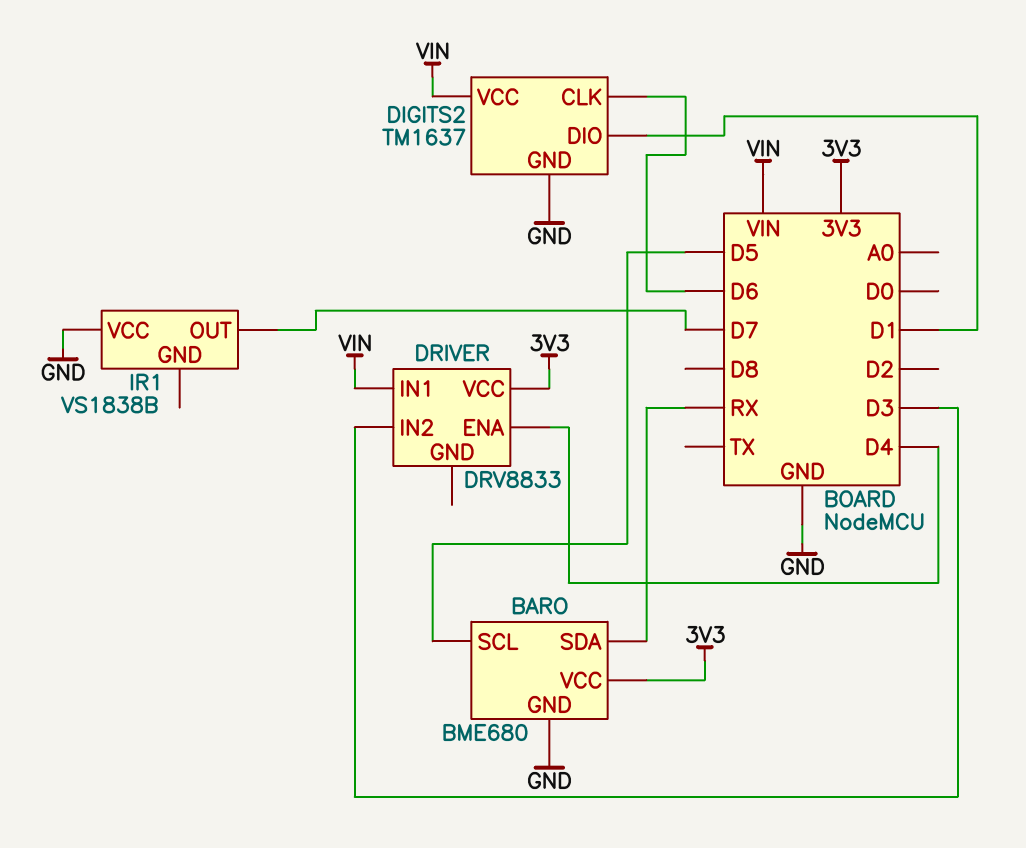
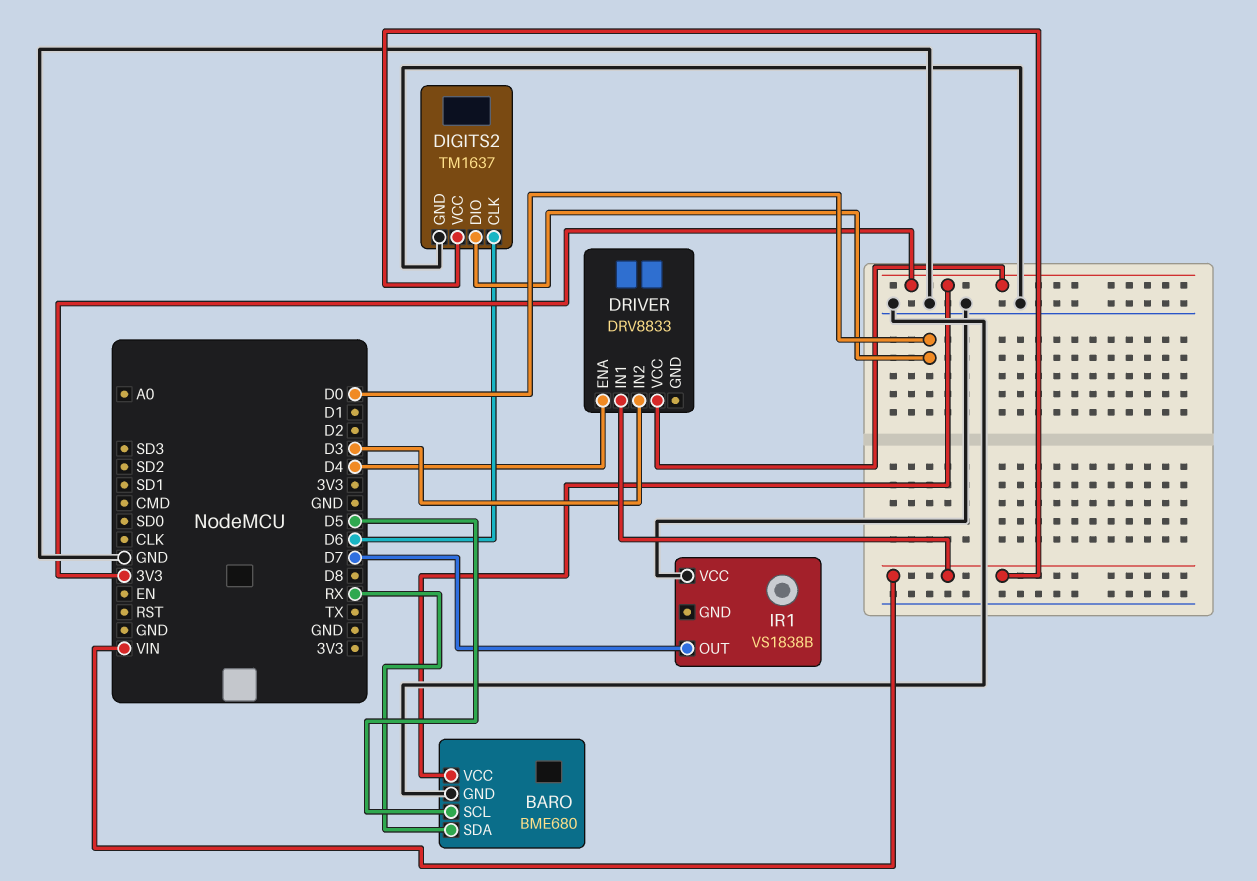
DIGITS2 pin DIO: D1 -> D0

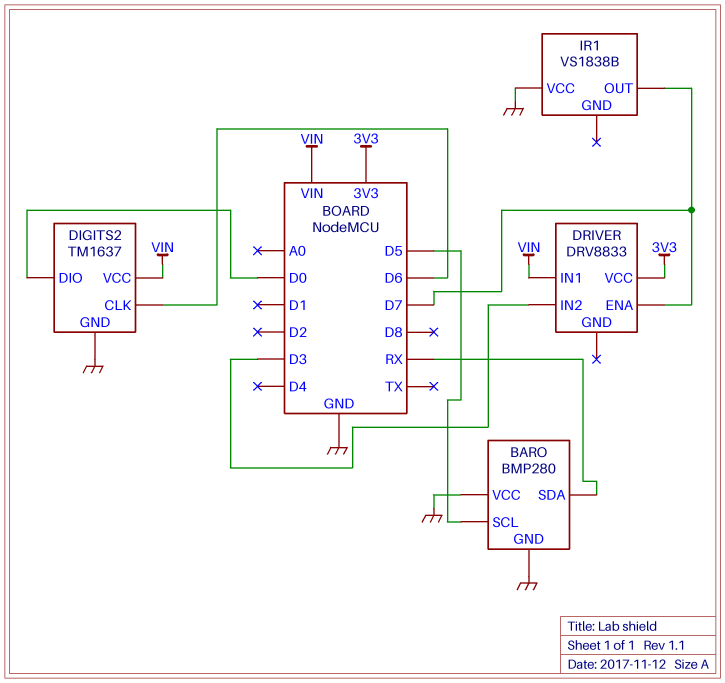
BARO: BME680 -> BMP280
BARO pin VCC: 3V3 -> GND
DRIVER pin ENA: D4 -> D7

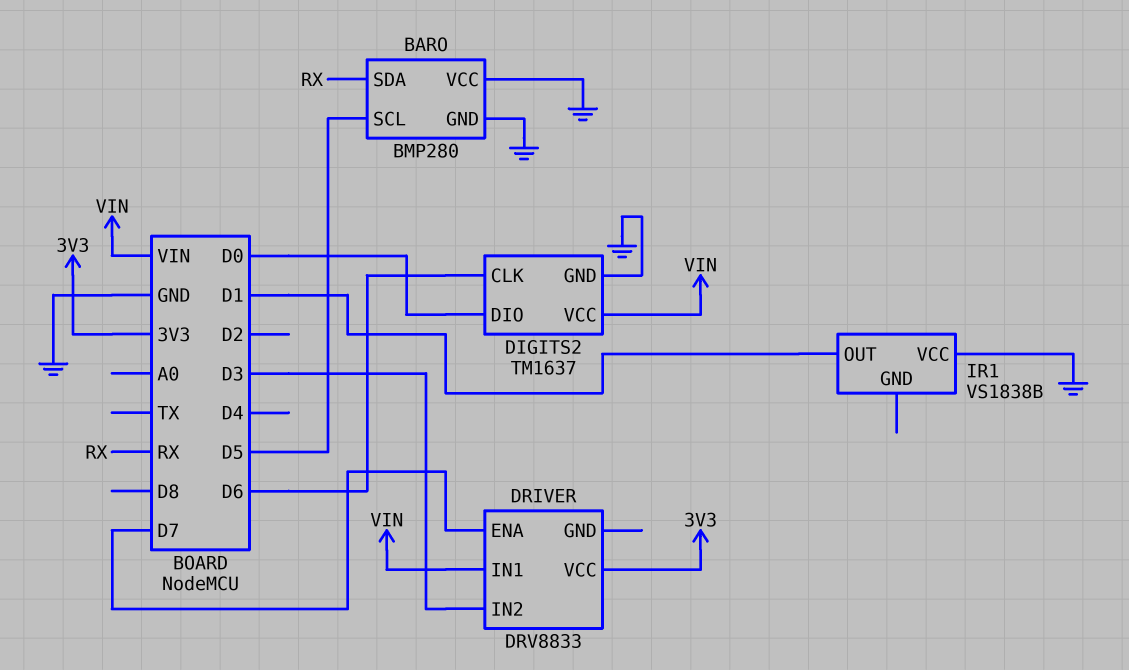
IR1 pin OUT: D7 -> D1

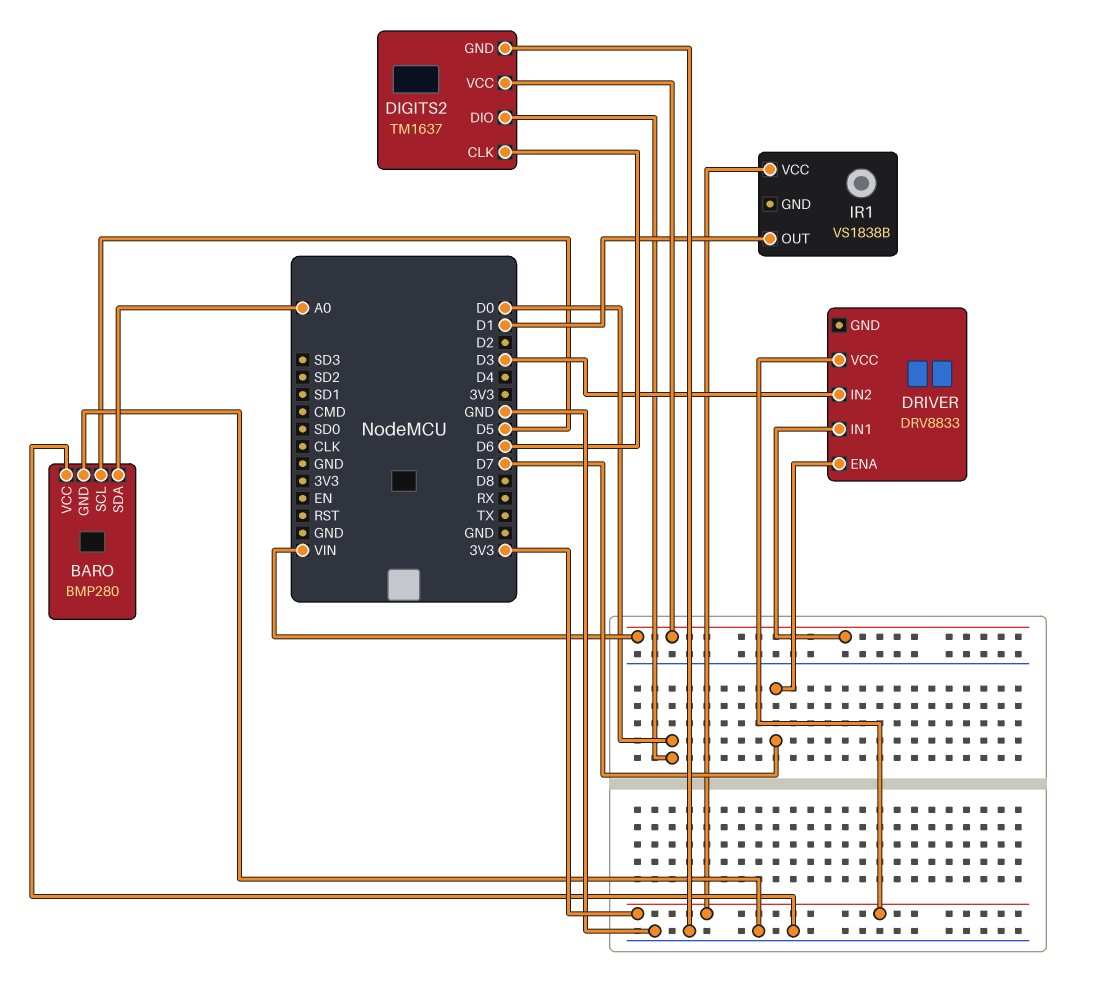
BARO pin SDA: RX -> A0
IR1 pin VCC: GND -> 3V3

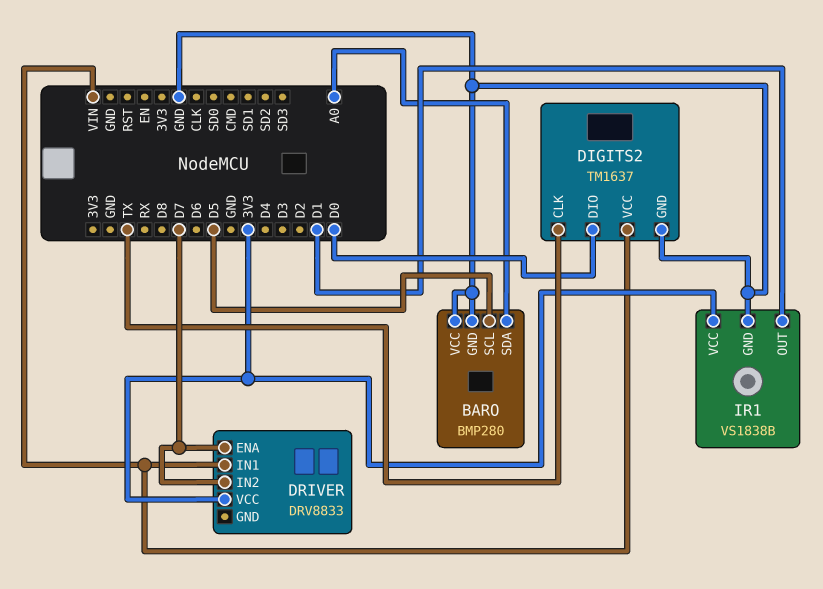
DIGITS2 pin CLK: D6 -> TX
DRIVER pin IN2: D3 -> D7
IR1 pin GND: none -> GND

